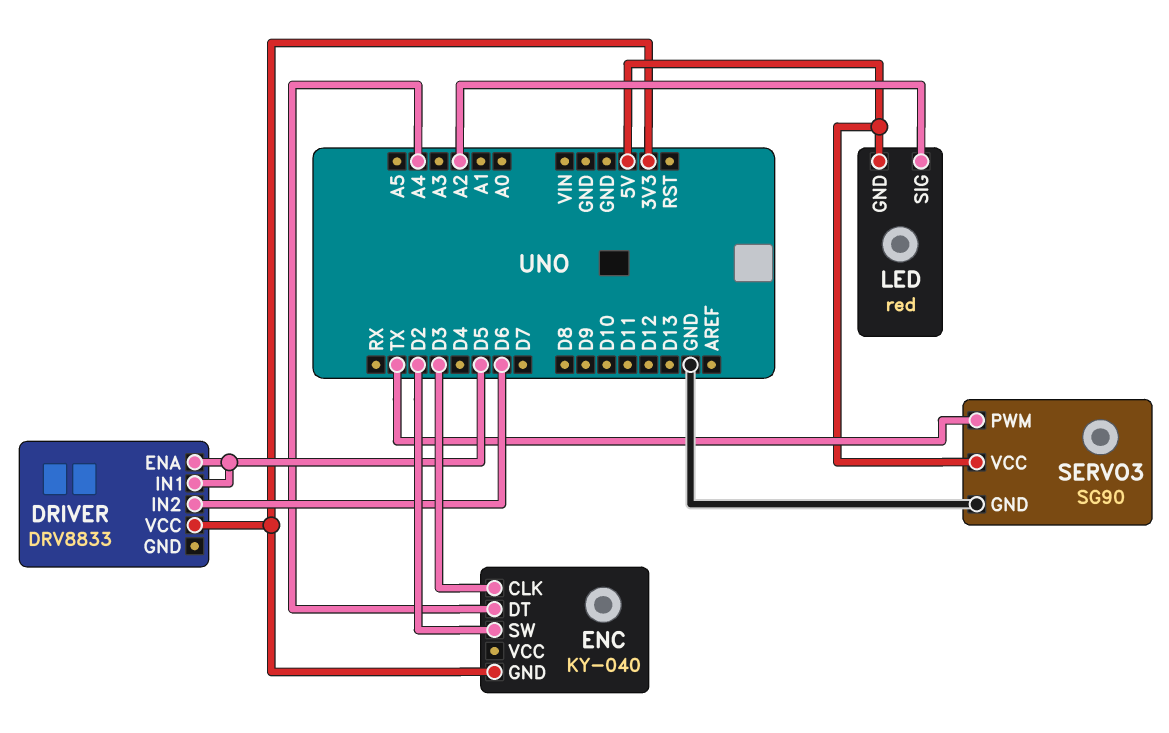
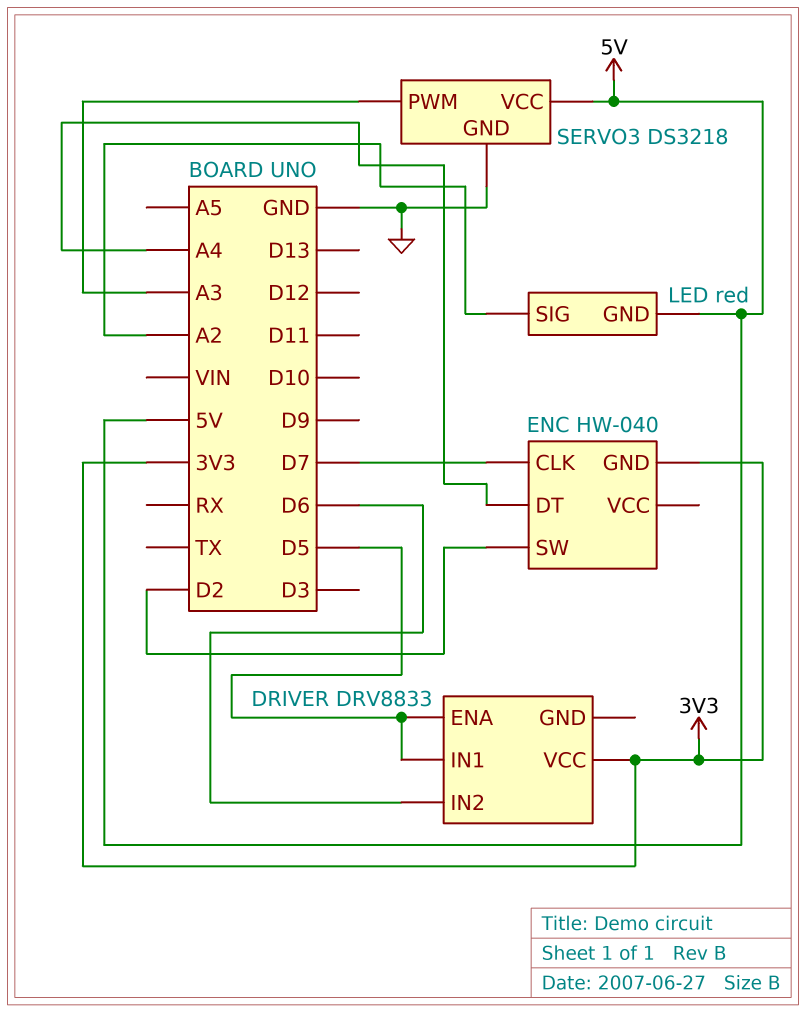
ENC: KY-040 -> HW-040
ENC pin CLK: D3 -> D7
SERVO3: SG90 -> DS3218
SERVO3 pin PWM: TX -> A3

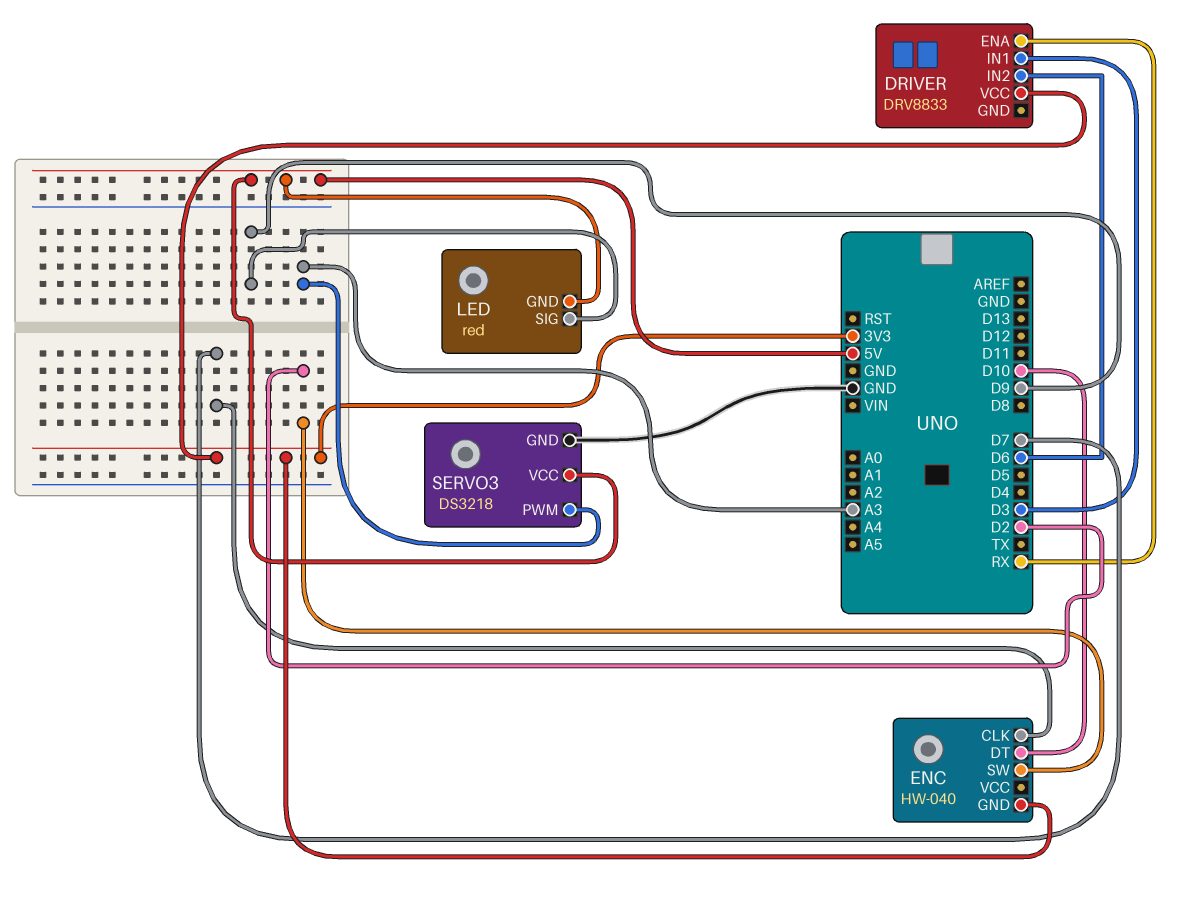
DRIVER pin ENA: D5 -> RX
DRIVER pin IN1: D5 -> D3
ENC pin DT: A4 -> D10
LED pin SIG: A2 -> D9

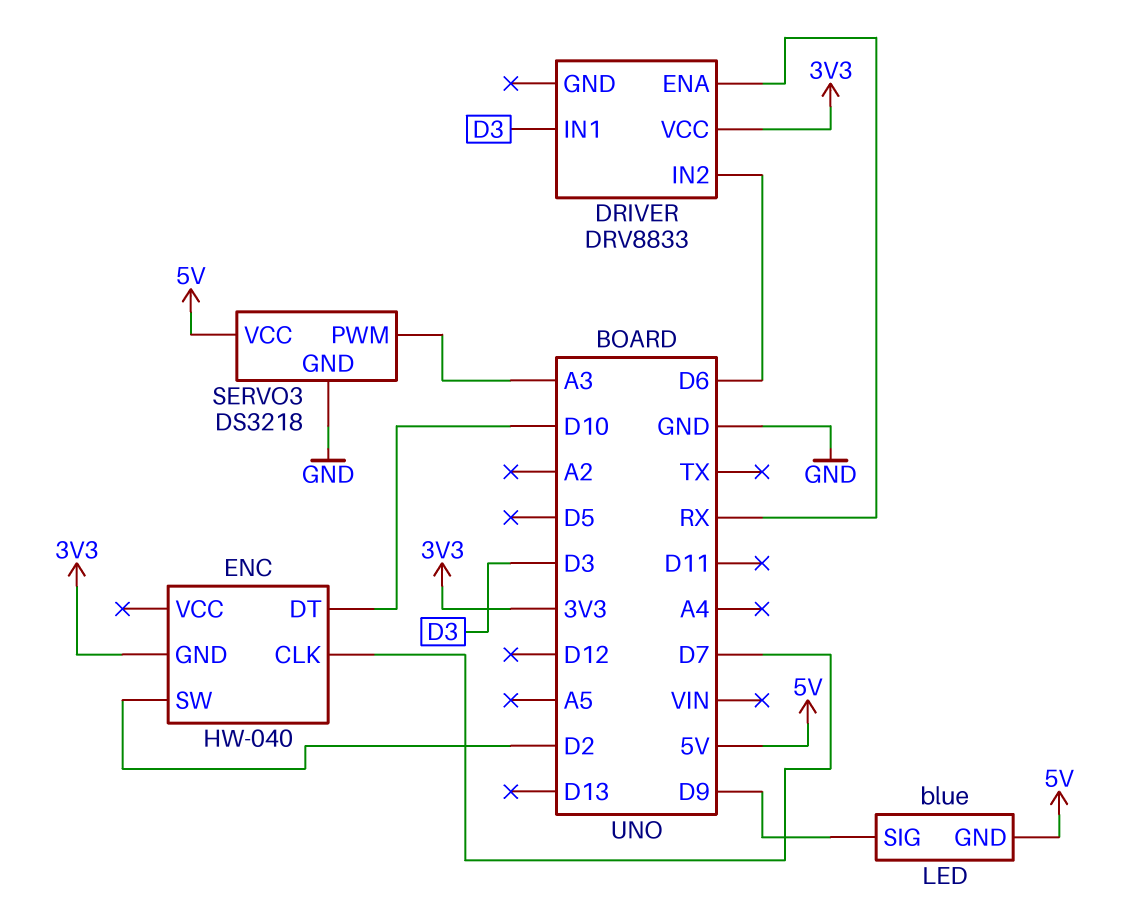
LED: red -> blue

